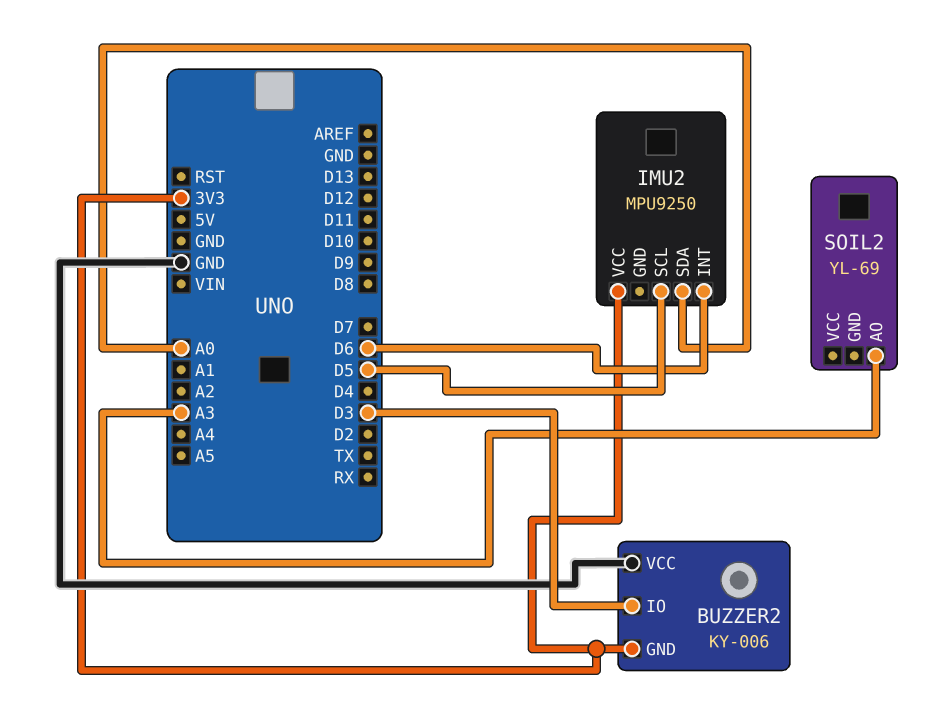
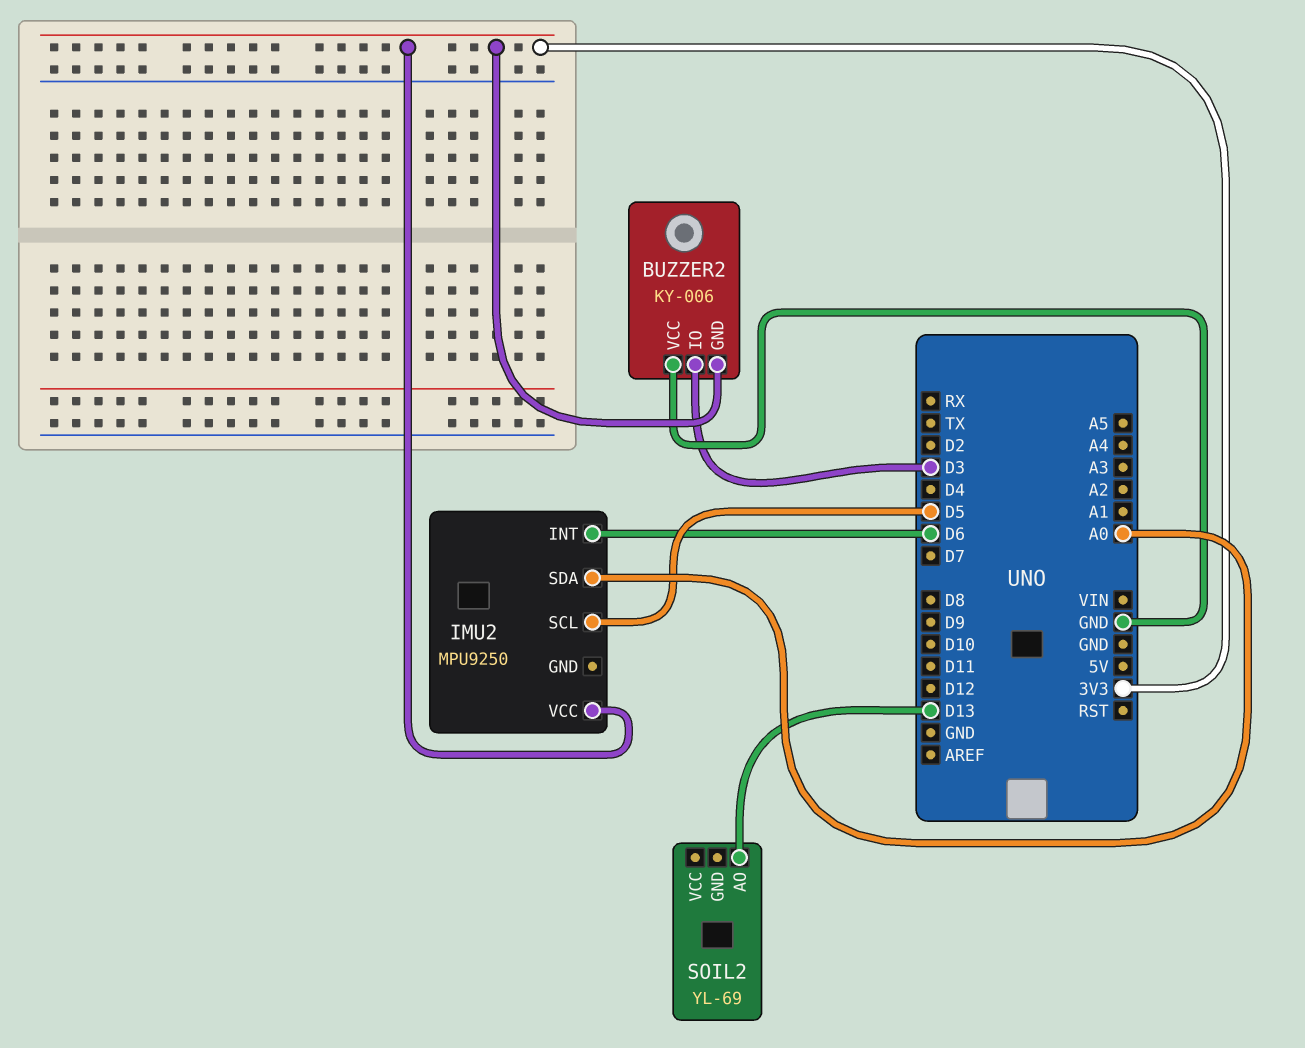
SOIL2 pin AO: A3 -> D13

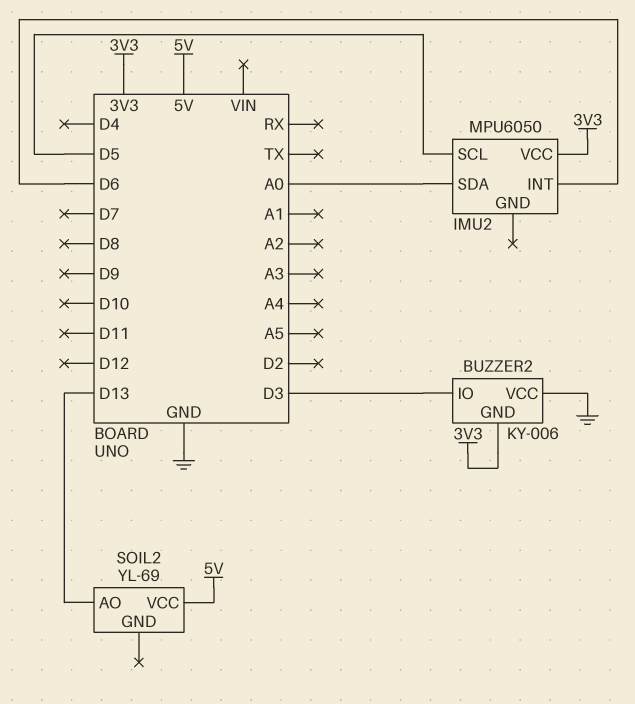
IMU2: MPU9250 -> MPU6050
SOIL2 pin VCC: none -> 5V

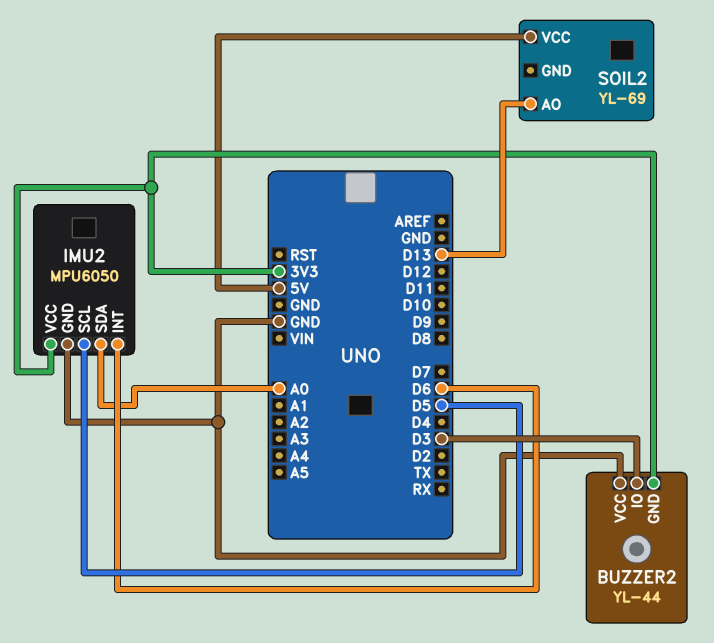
BUZZER2: KY-006 -> YL-44
IMU2 pin GND: none -> GND

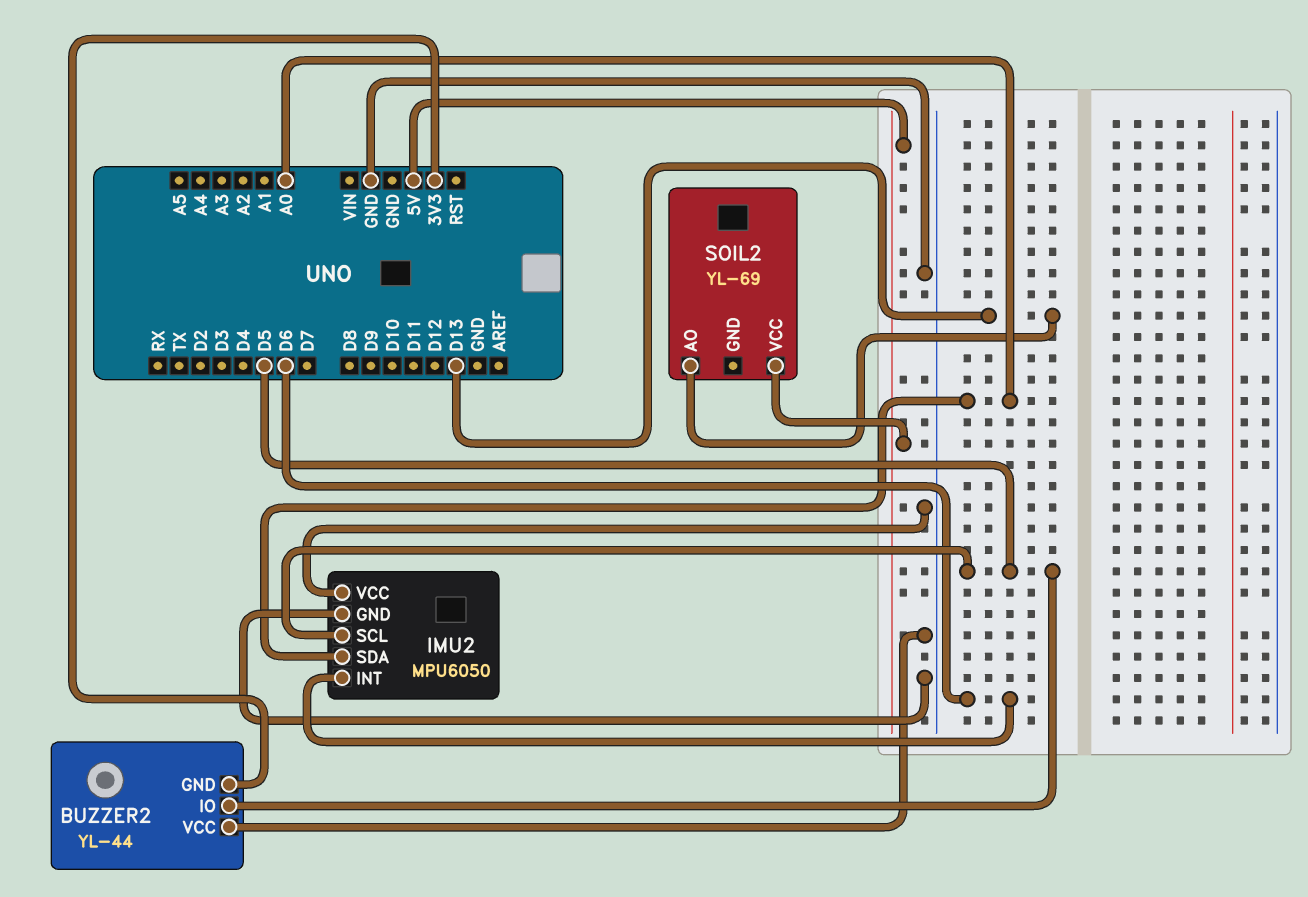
BUZZER2 pin IO: D3 -> D5
IMU2 pin VCC: 3V3 -> GND

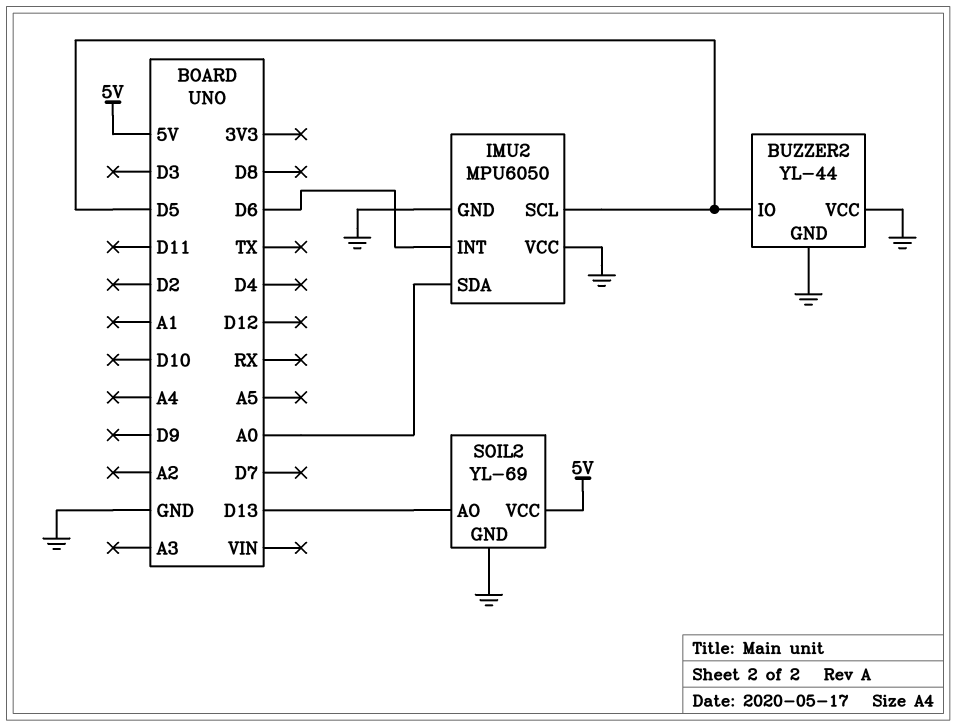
BUZZER2 pin GND: 3V3 -> GND
SOIL2 pin GND: none -> GND

